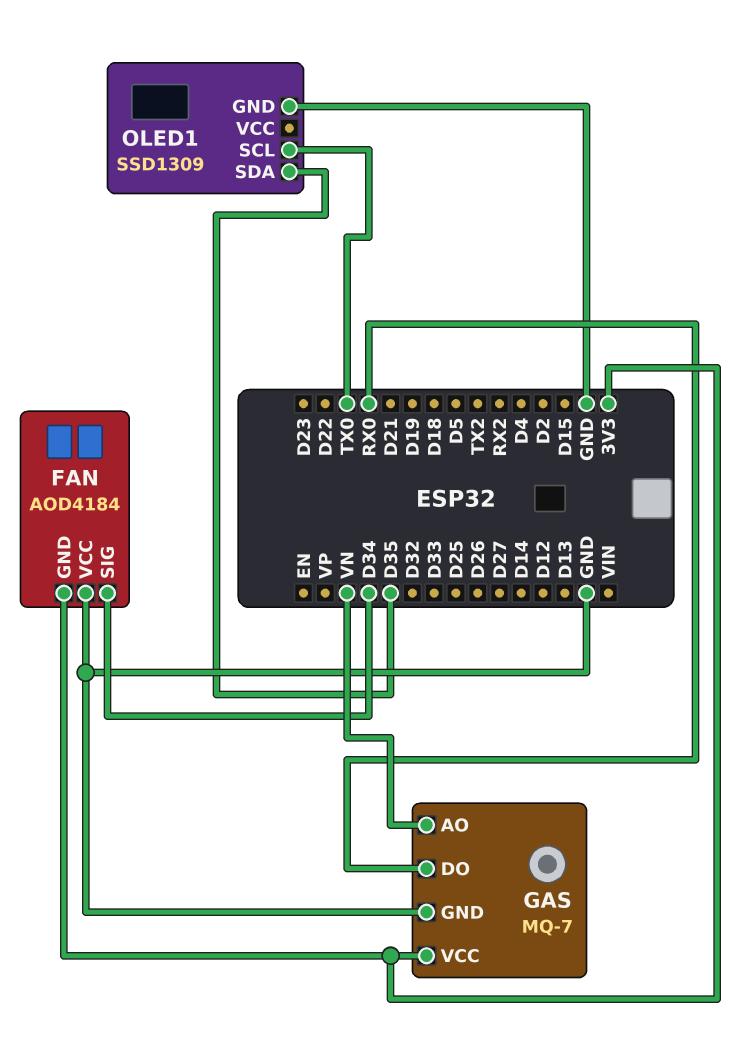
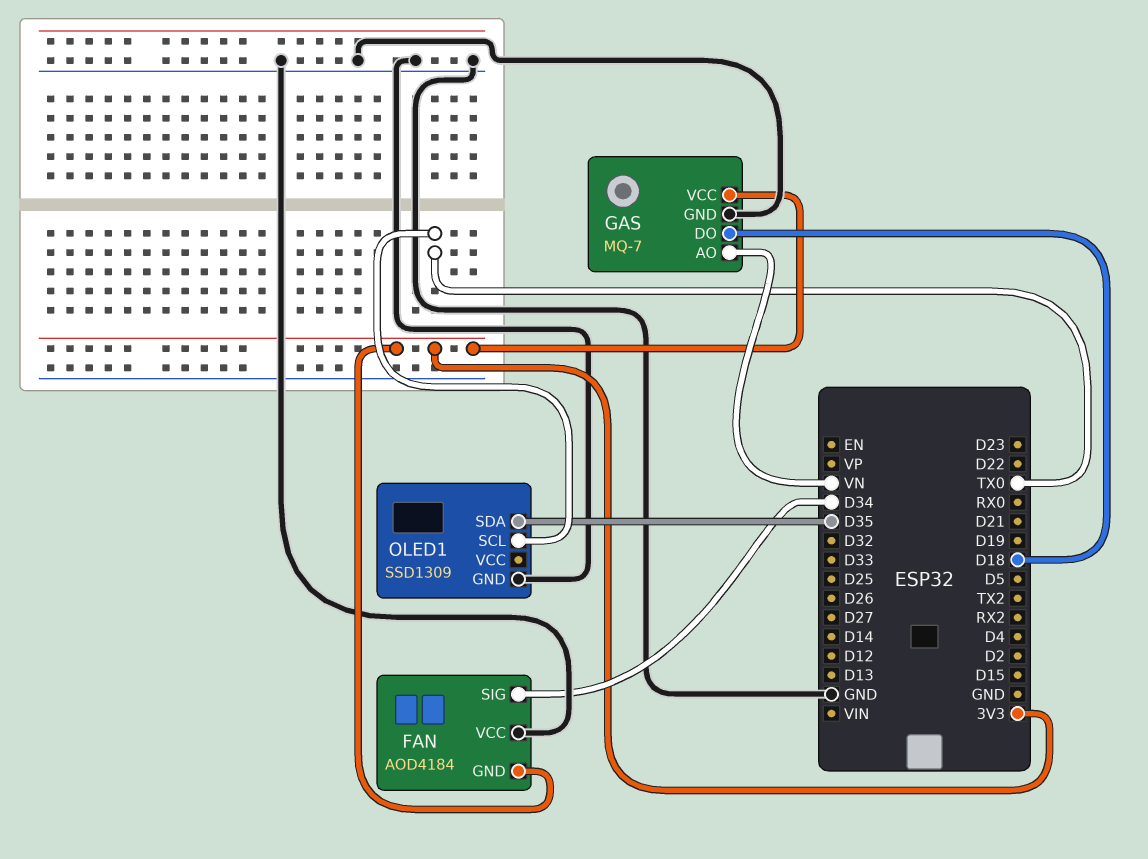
GAS pin DO: RX0 -> D18

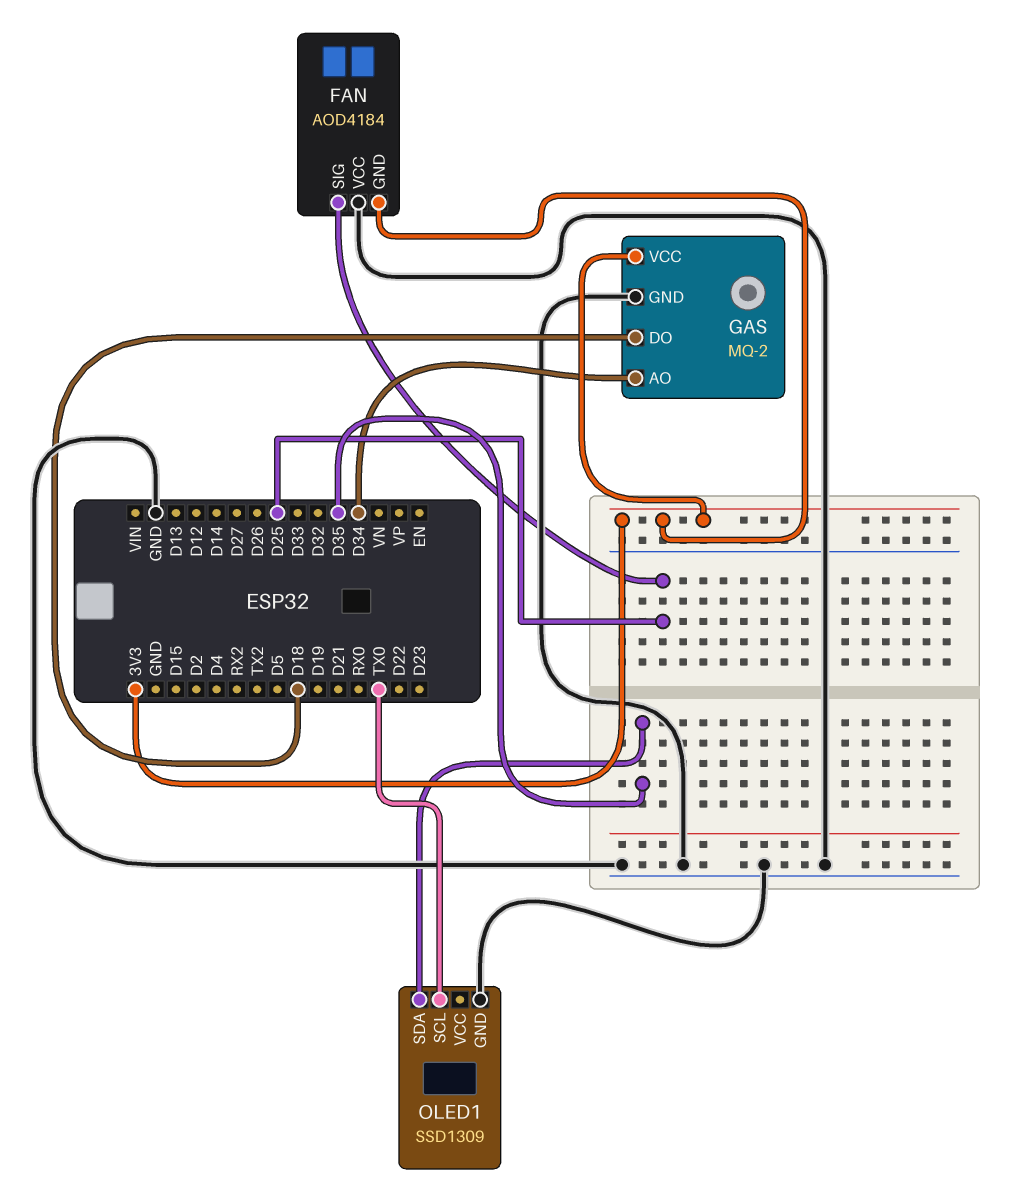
FAN pin SIG: D34 -> D25
GAS: MQ-7 -> MQ-2
GAS pin AO: VN -> D34

